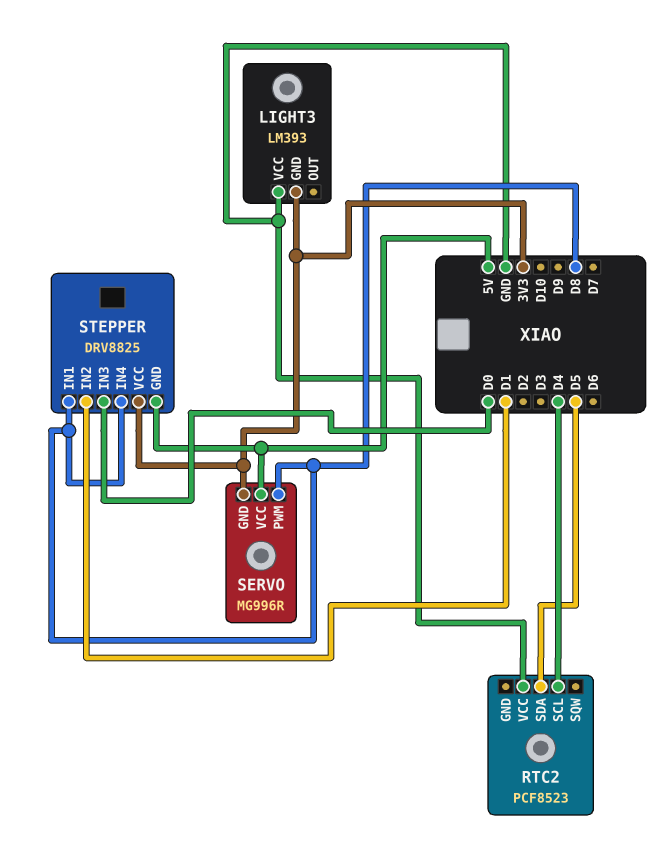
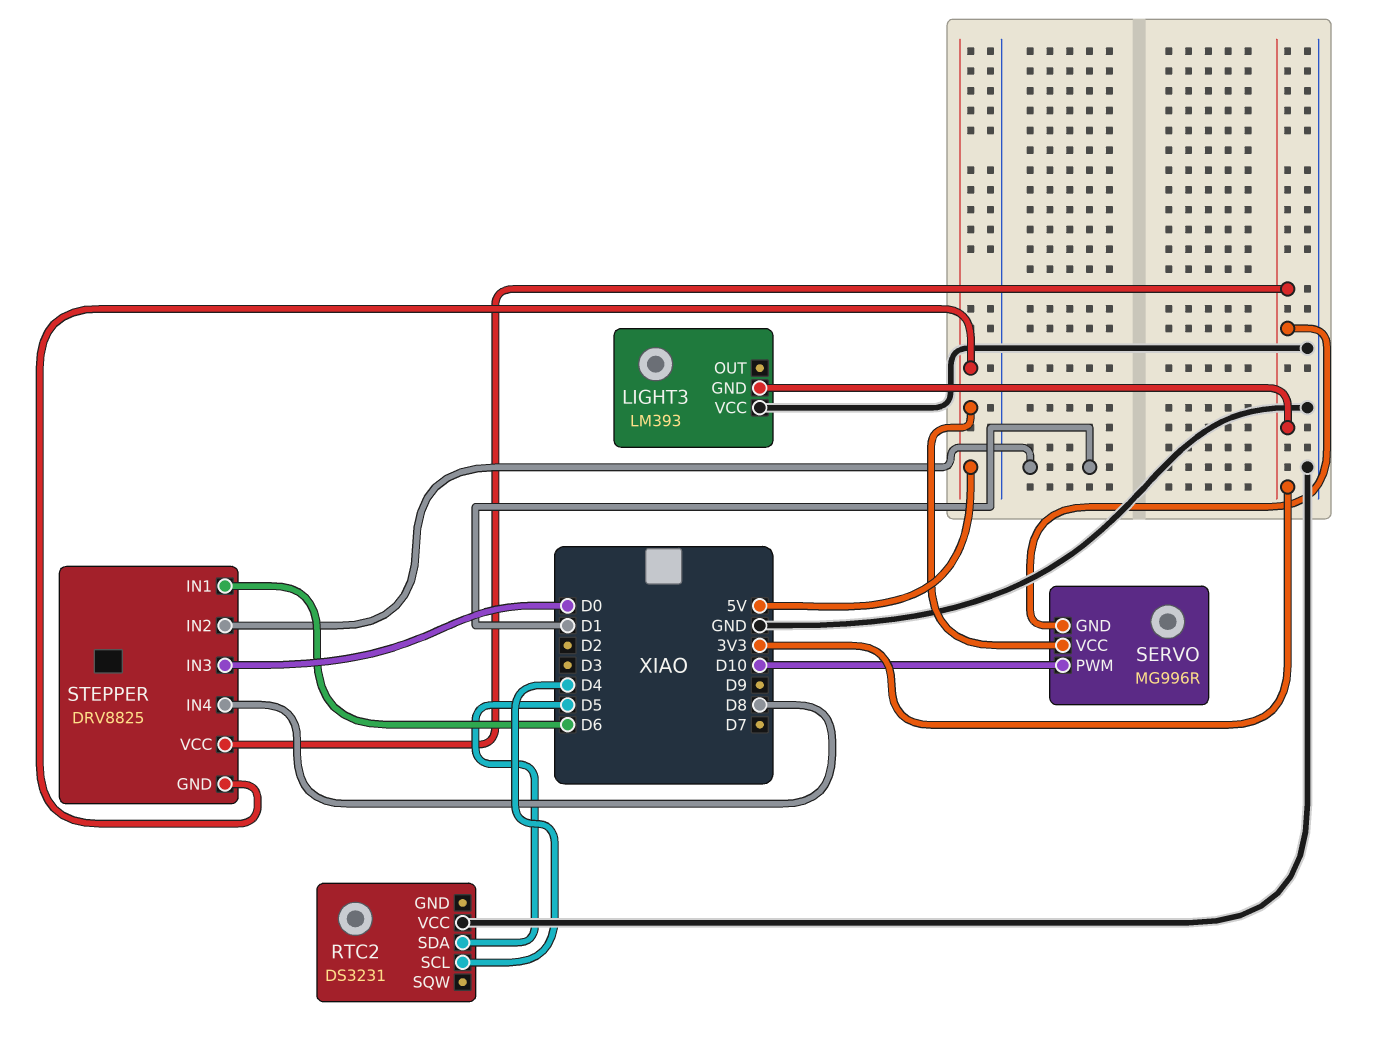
RTC2: PCF8523 -> DS3231
SERVO pin PWM: D8 -> D10
STEPPER pin IN1: D8 -> D6

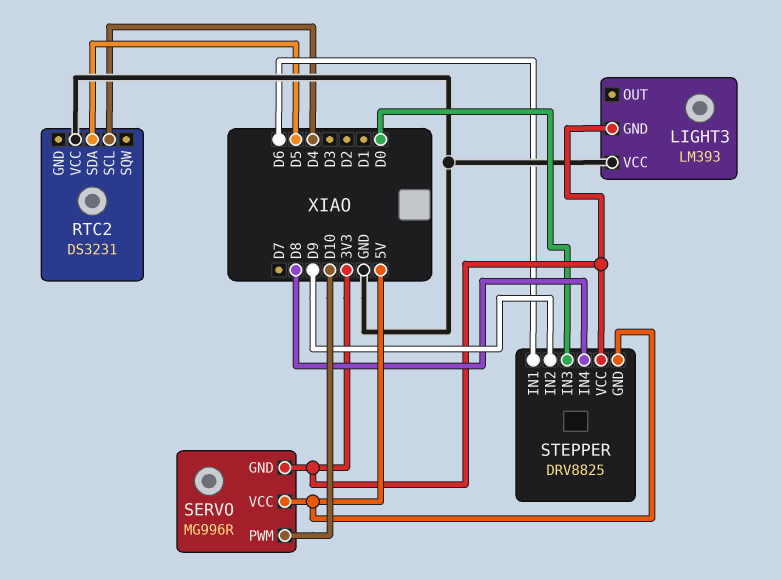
STEPPER pin IN2: D1 -> D9

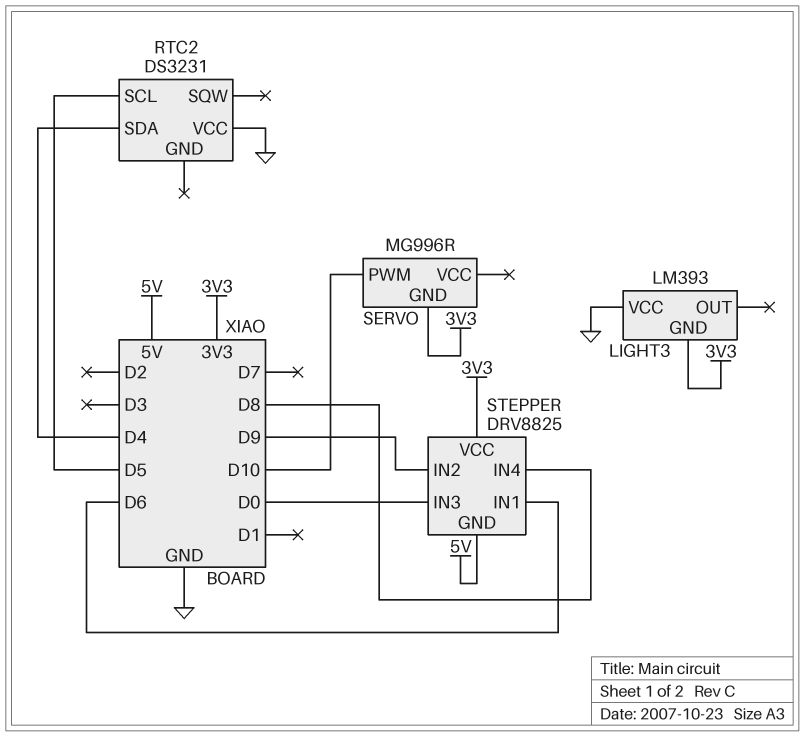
RTC2 pin SCL: D4 -> D5
RTC2 pin SDA: D5 -> D4
SERVO pin VCC: 5V -> none

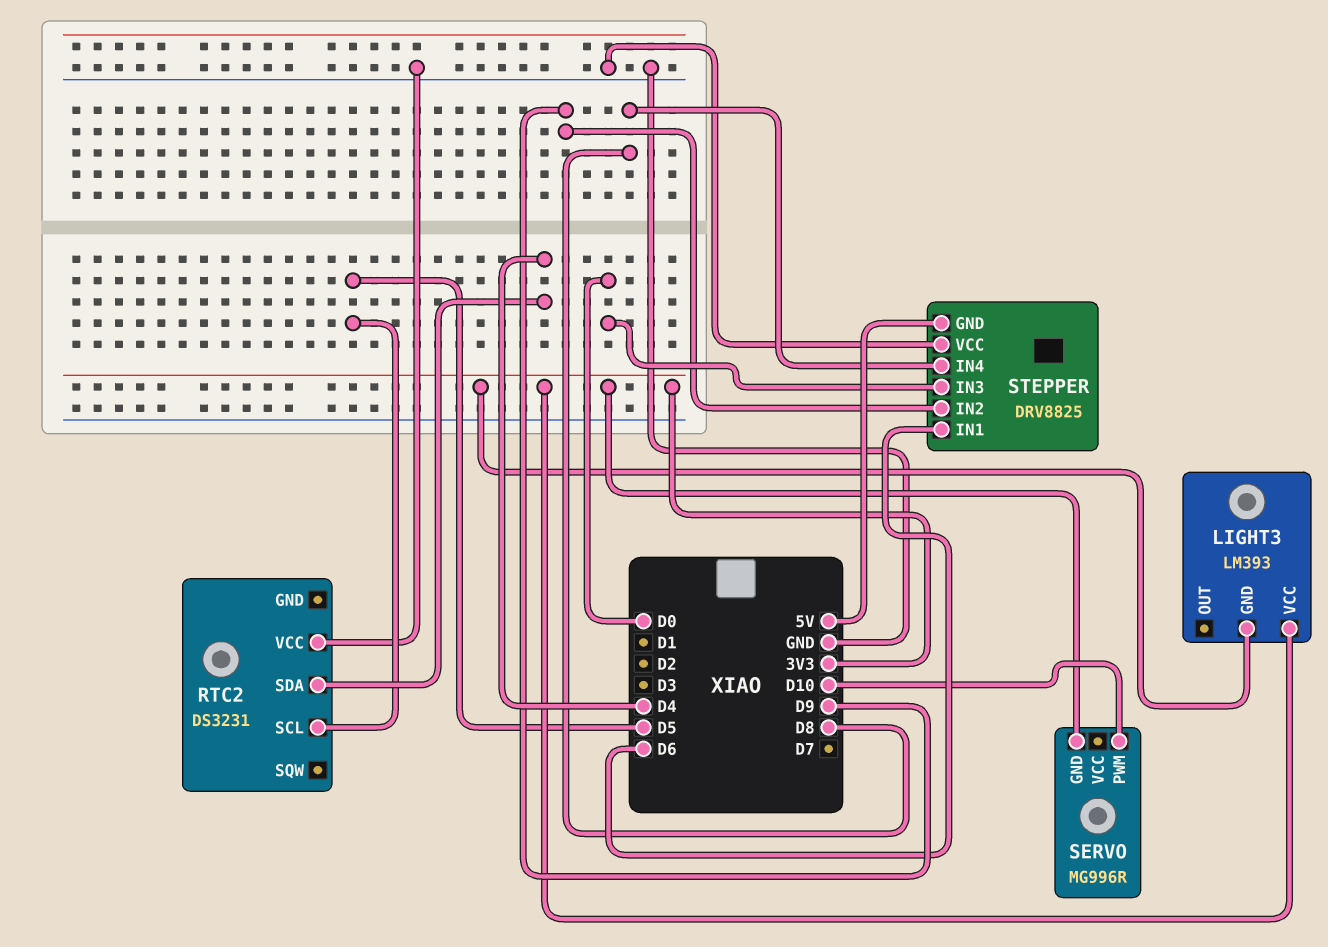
LIGHT3 pin VCC: GND -> 3V3
STEPPER pin VCC: 3V3 -> GND

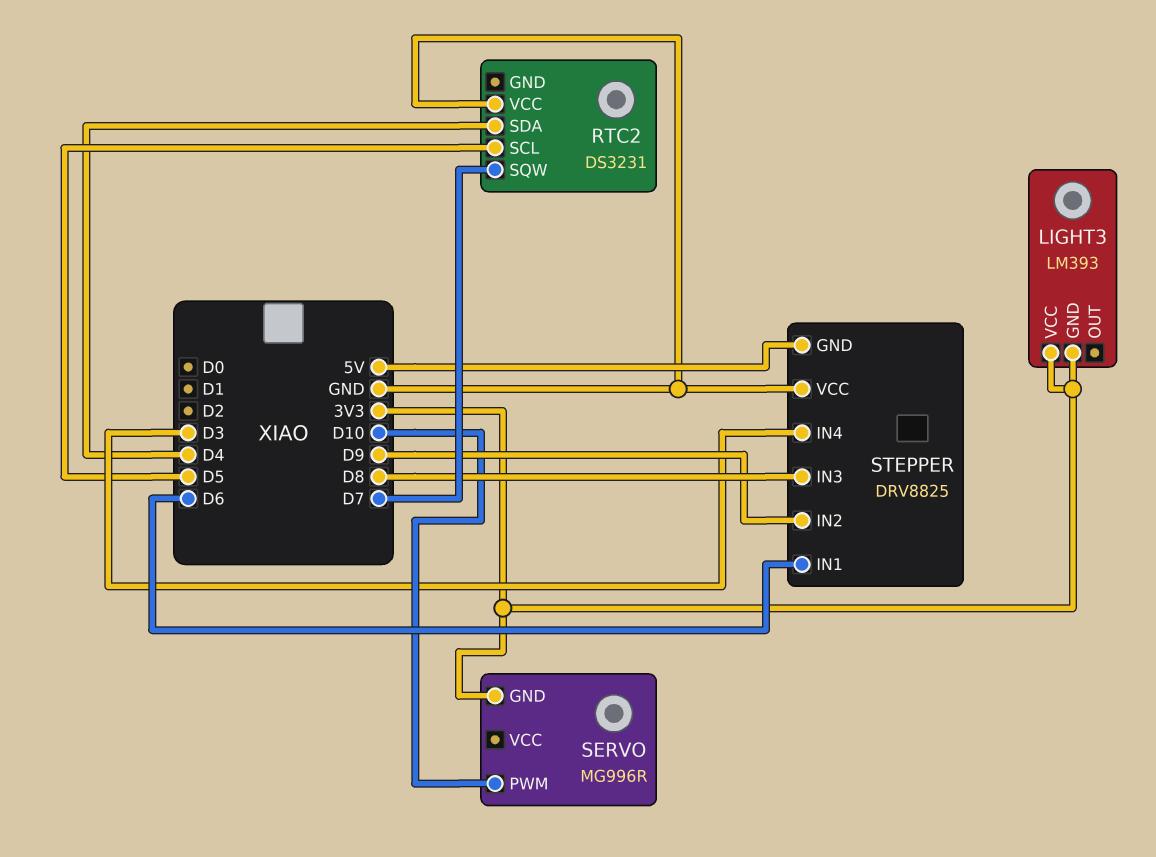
RTC2 pin SQW: none -> D7
STEPPER pin IN3: D0 -> D8
STEPPER pin IN4: D8 -> D3

